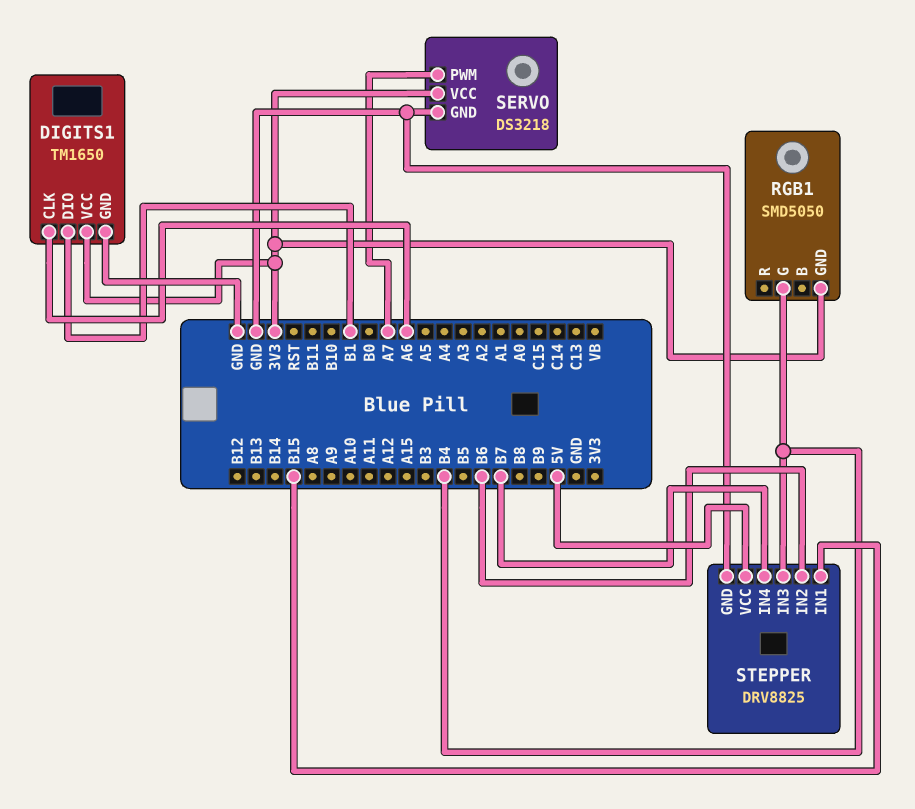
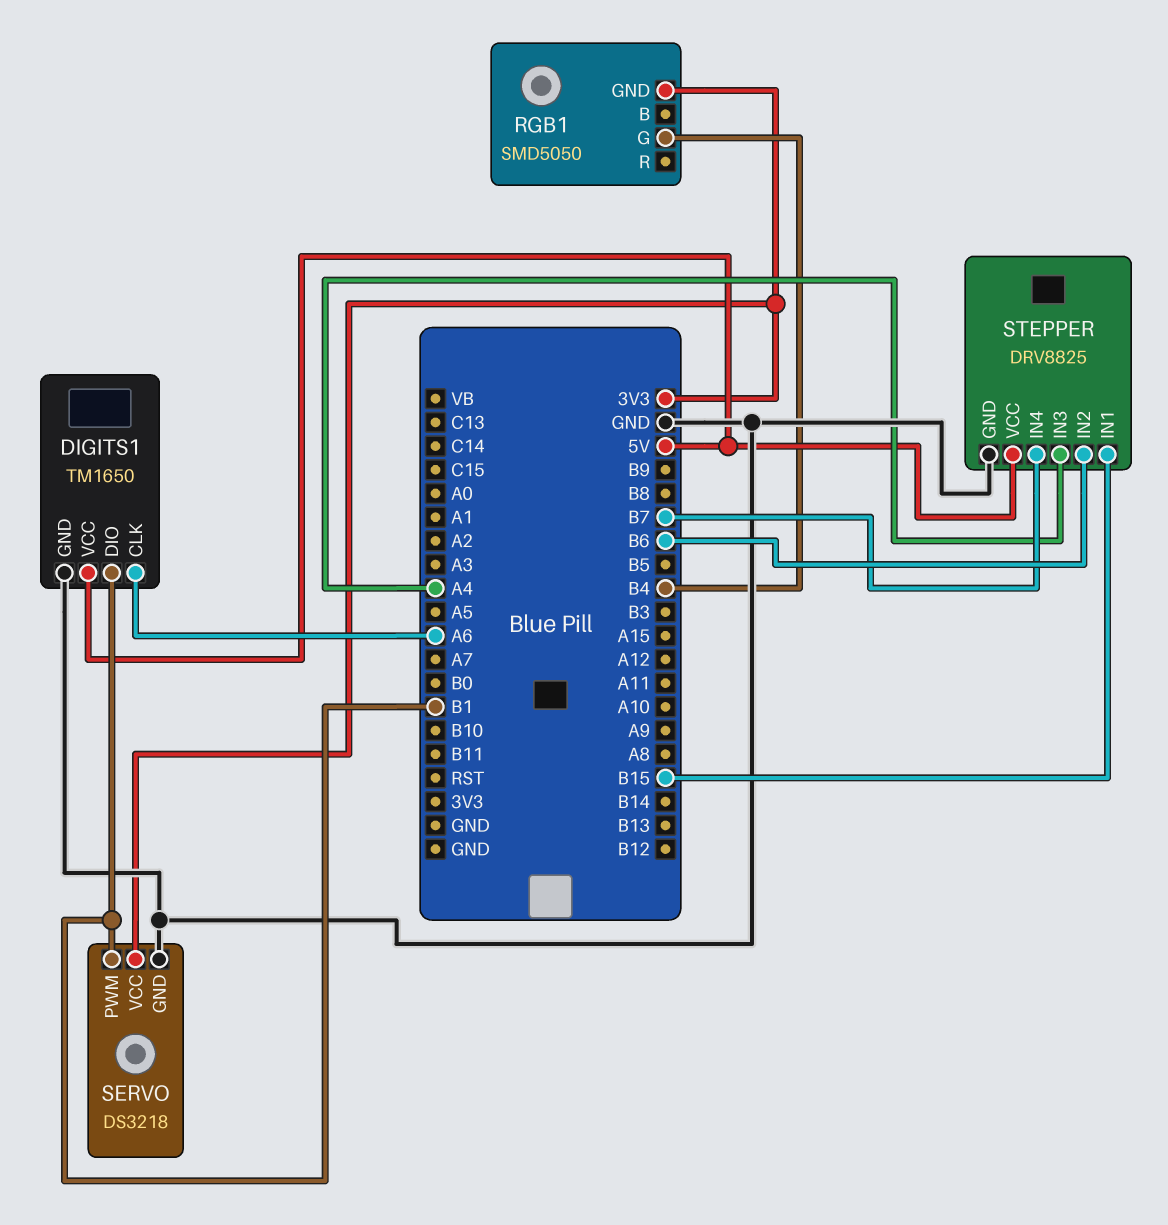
DIGITS1 pin VCC: 3V3 -> 5V
SERVO pin PWM: A7 -> B1
STEPPER pin IN3: B4 -> A4

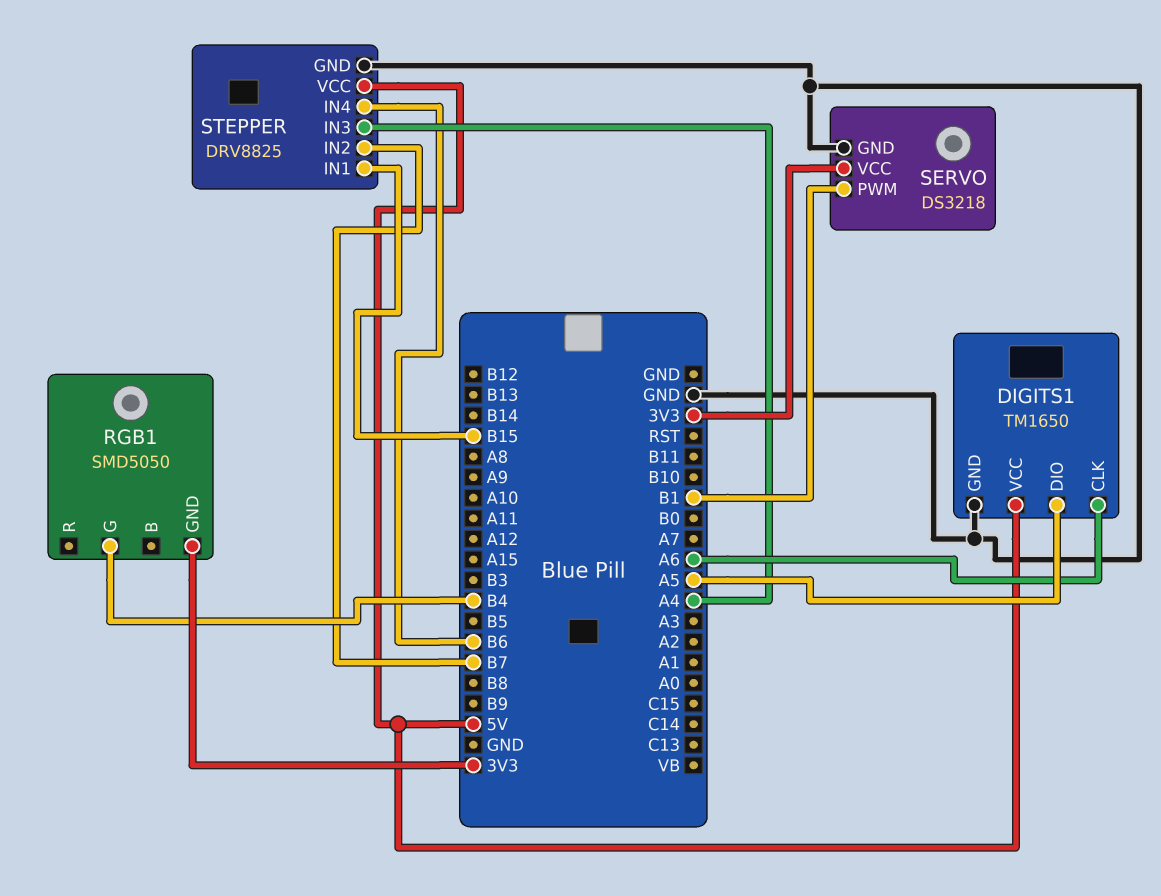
DIGITS1 pin DIO: B1 -> A5
STEPPER pin IN2: B6 -> B7
STEPPER pin IN4: B7 -> B6

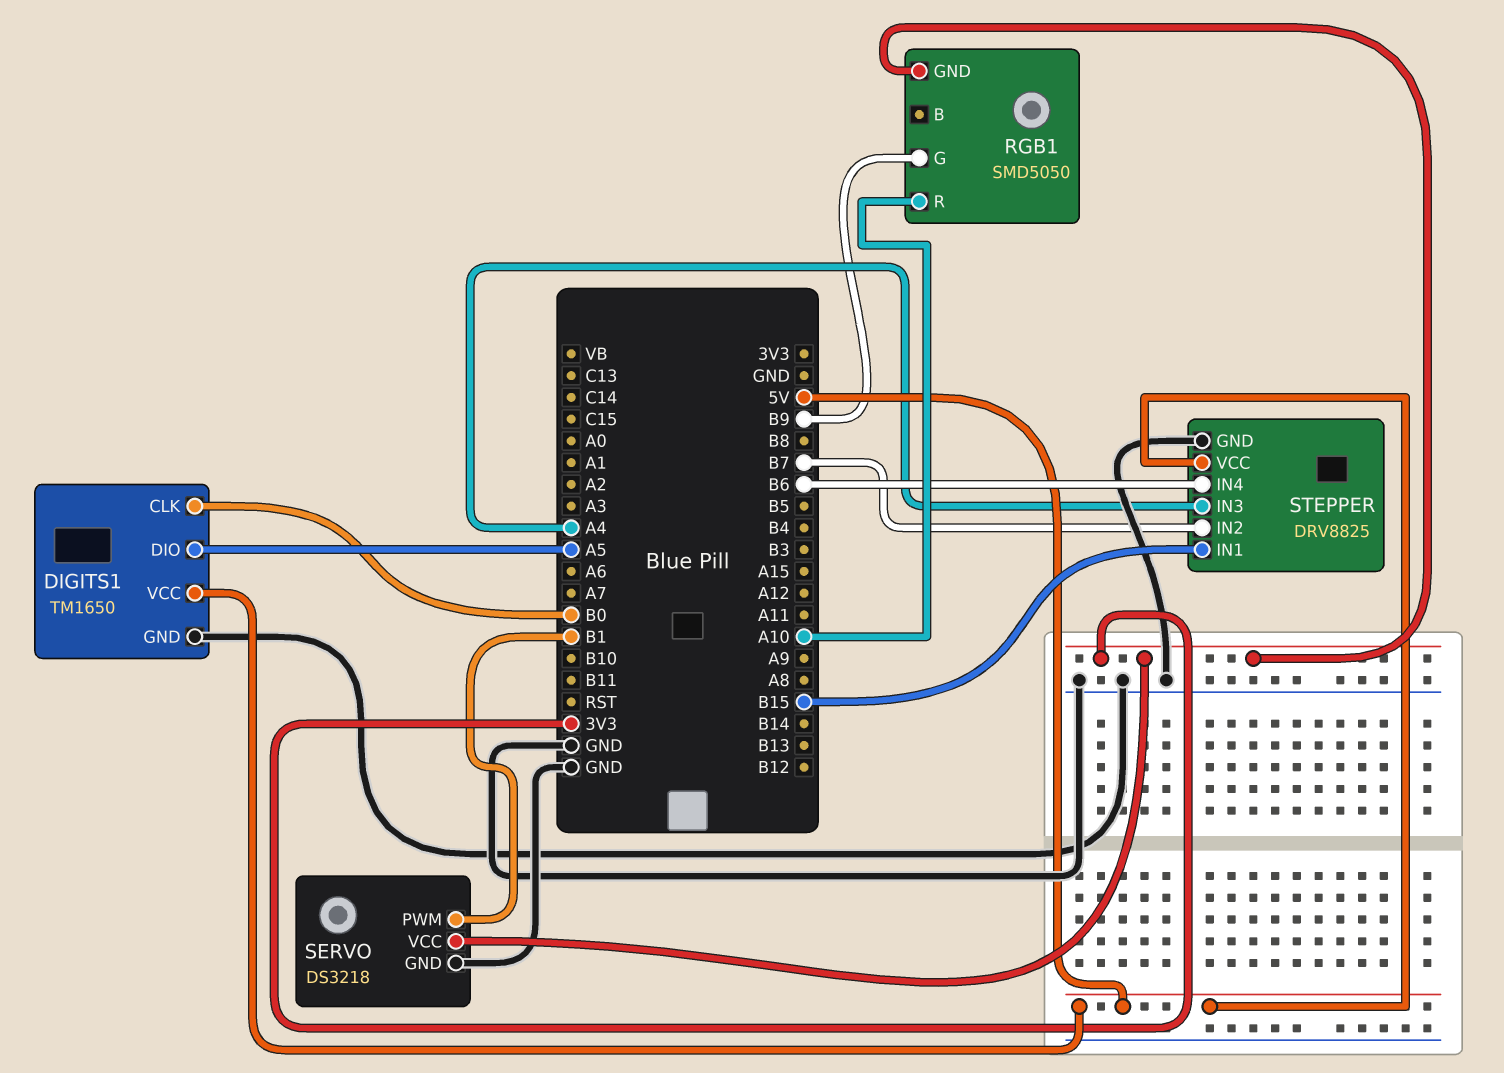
DIGITS1 pin CLK: A6 -> B0
RGB1 pin G: B4 -> B9
RGB1 pin R: none -> A10

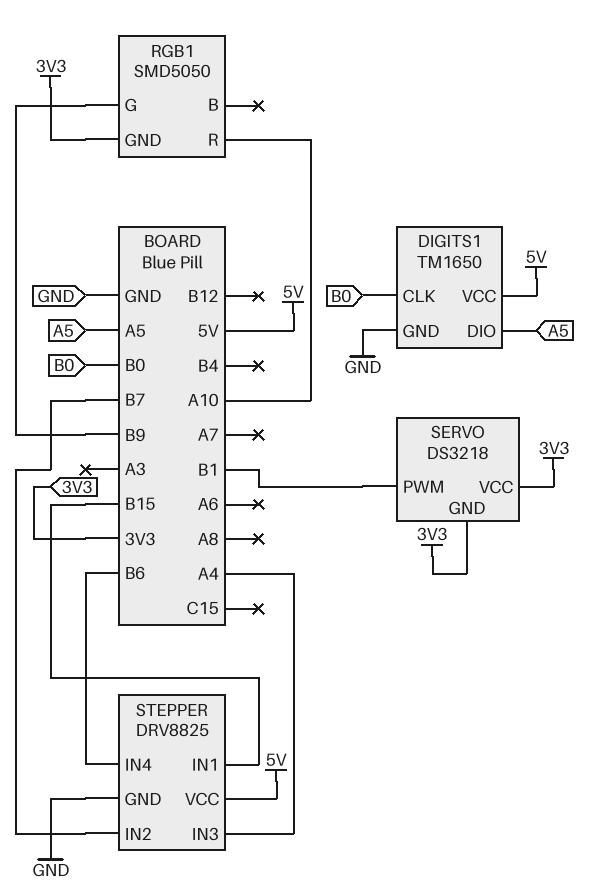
SERVO pin GND: GND -> 3V3

